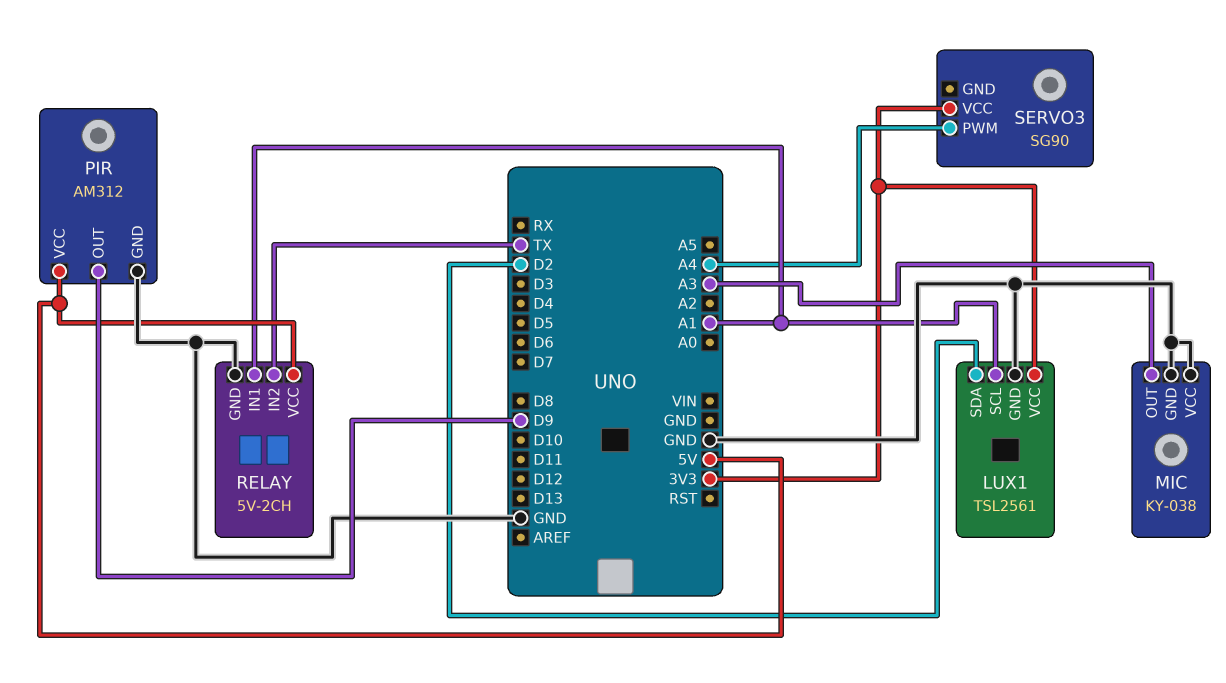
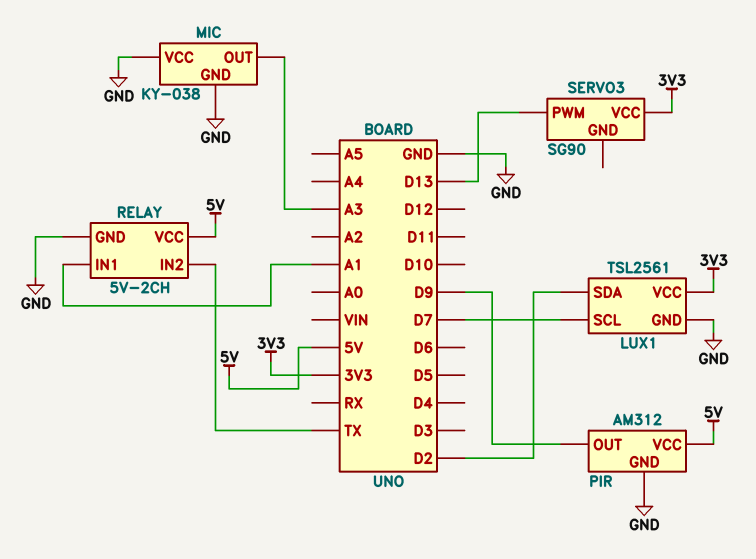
LUX1 pin SCL: A1 -> D7
SERVO3 pin PWM: A4 -> D13

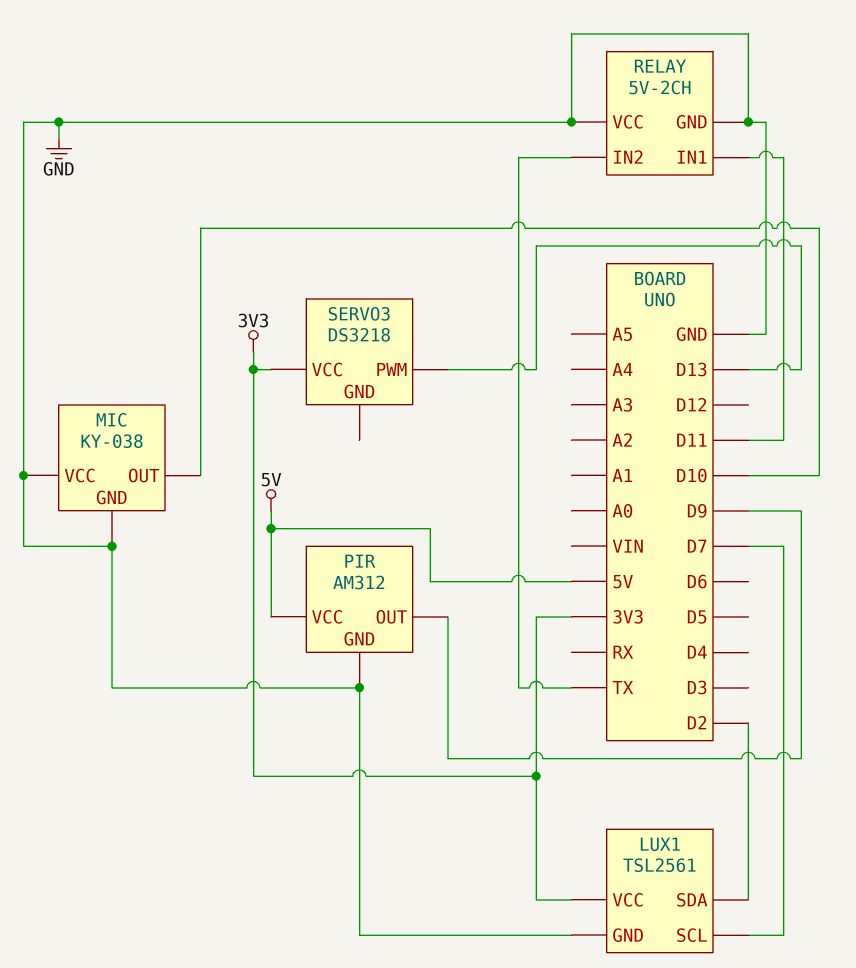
MIC pin OUT: A3 -> D10
RELAY pin IN1: A1 -> D11
RELAY pin VCC: 5V -> GND
SERVO3: SG90 -> DS3218

